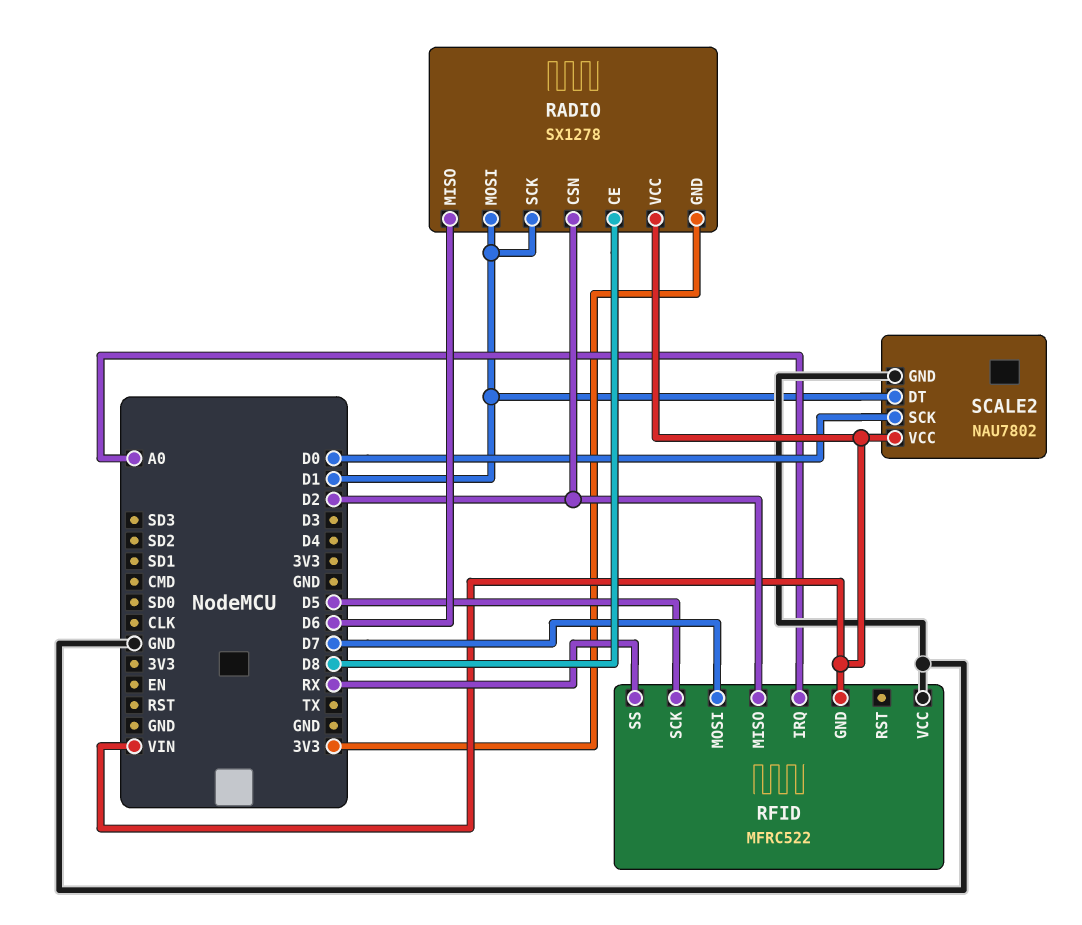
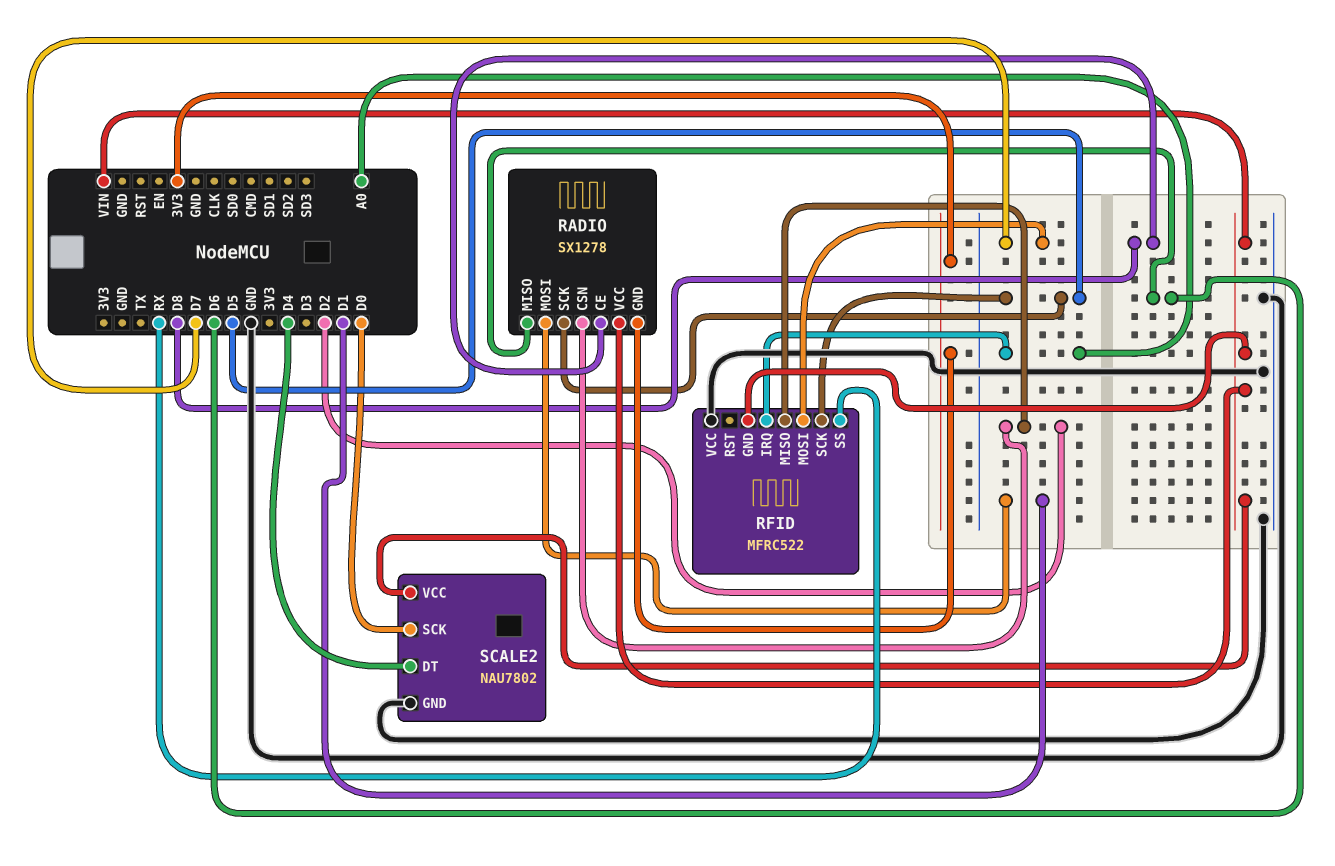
RADIO pin SCK: D1 -> D5
SCALE2 pin DT: D1 -> D4

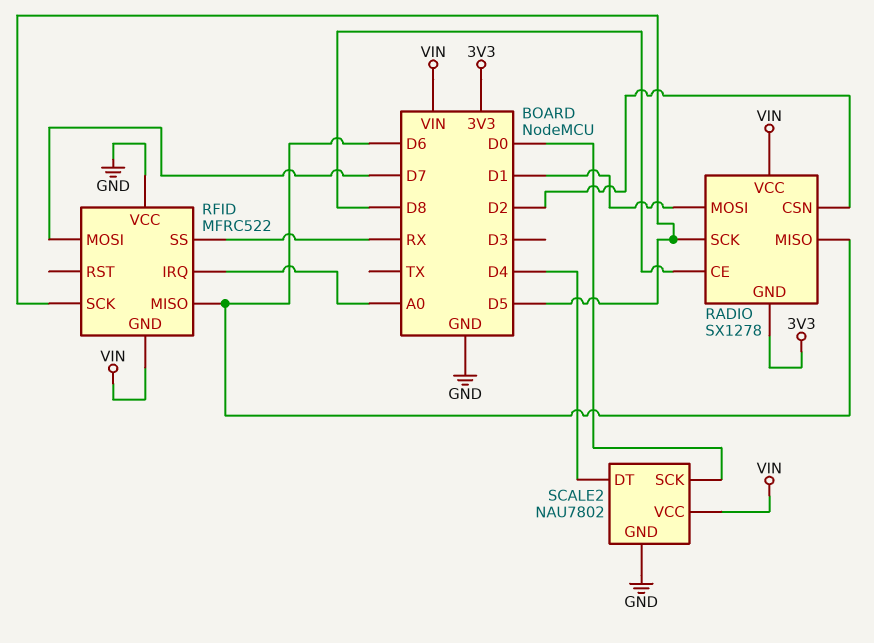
RFID pin MISO: D2 -> D6

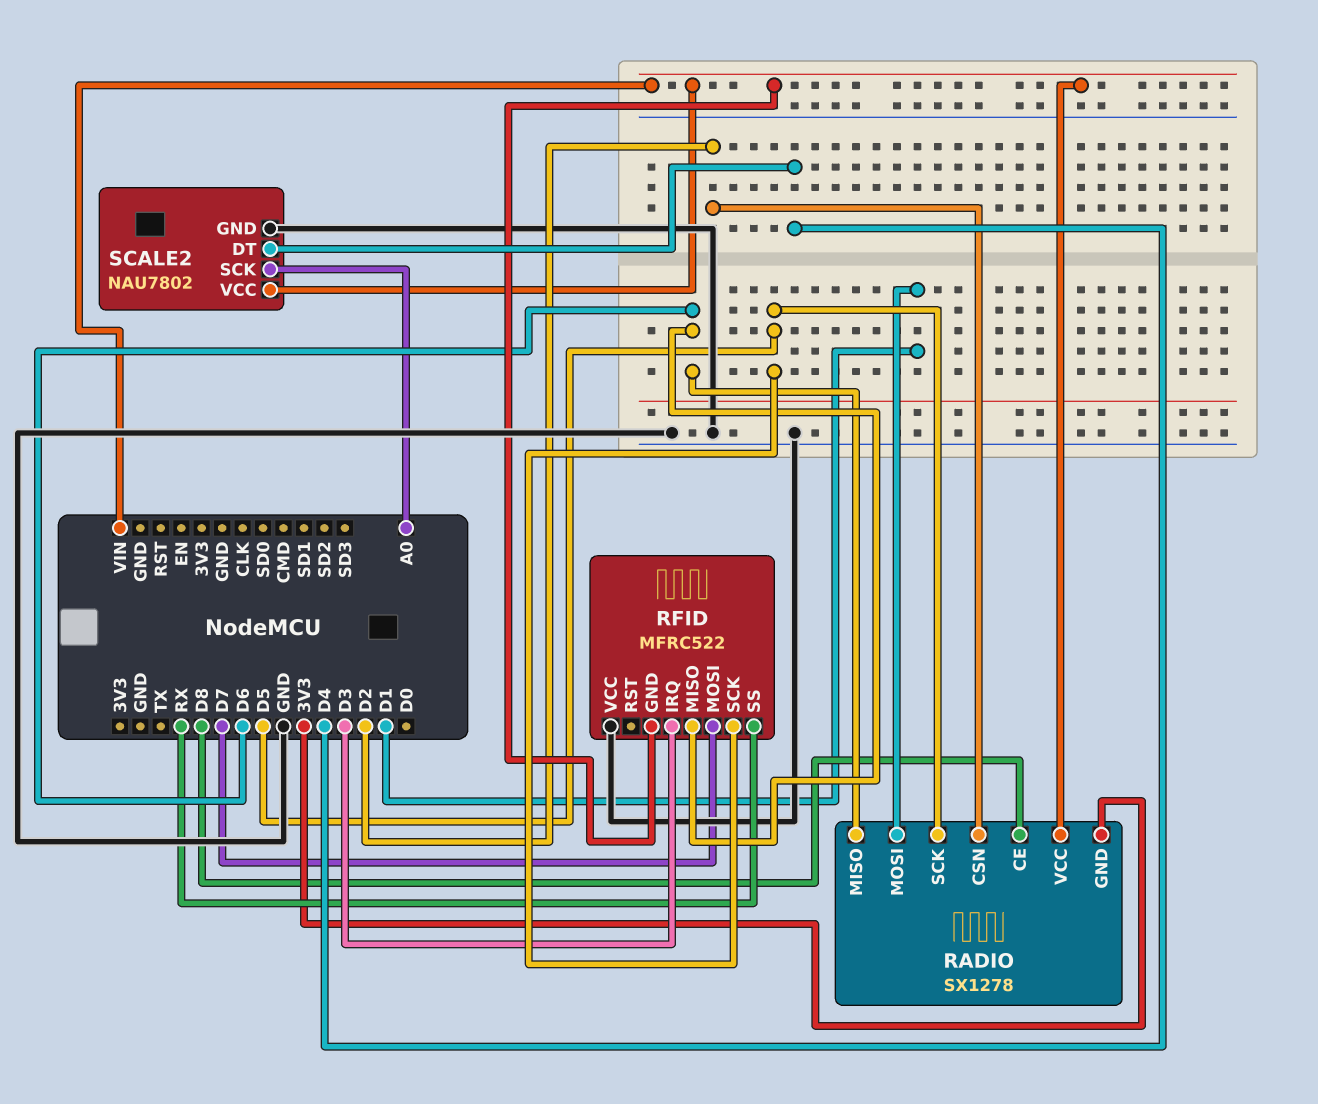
RFID pin IRQ: A0 -> D3
SCALE2 pin SCK: D0 -> A0

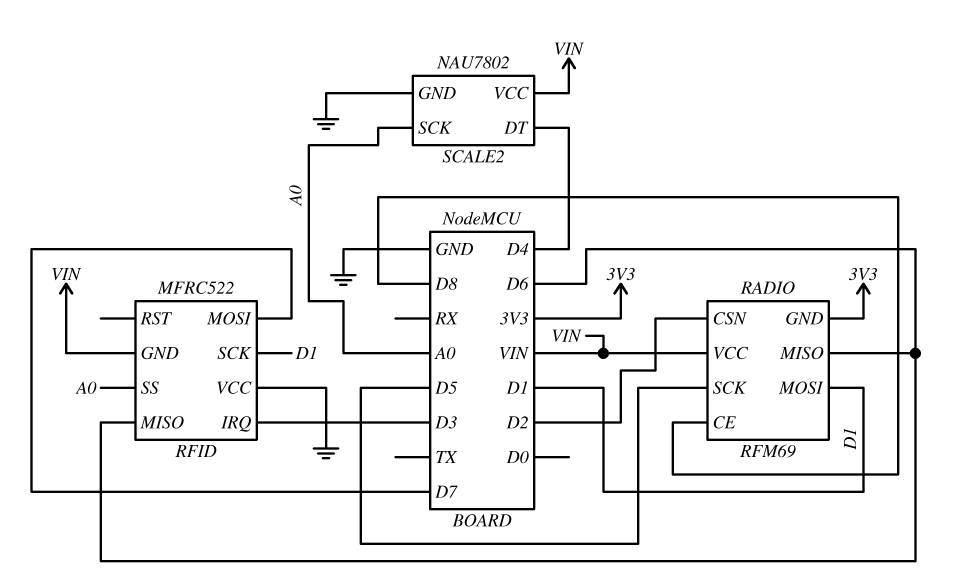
RADIO: SX1278 -> RFM69
RFID pin SCK: D5 -> D1
RFID pin SS: RX -> A0

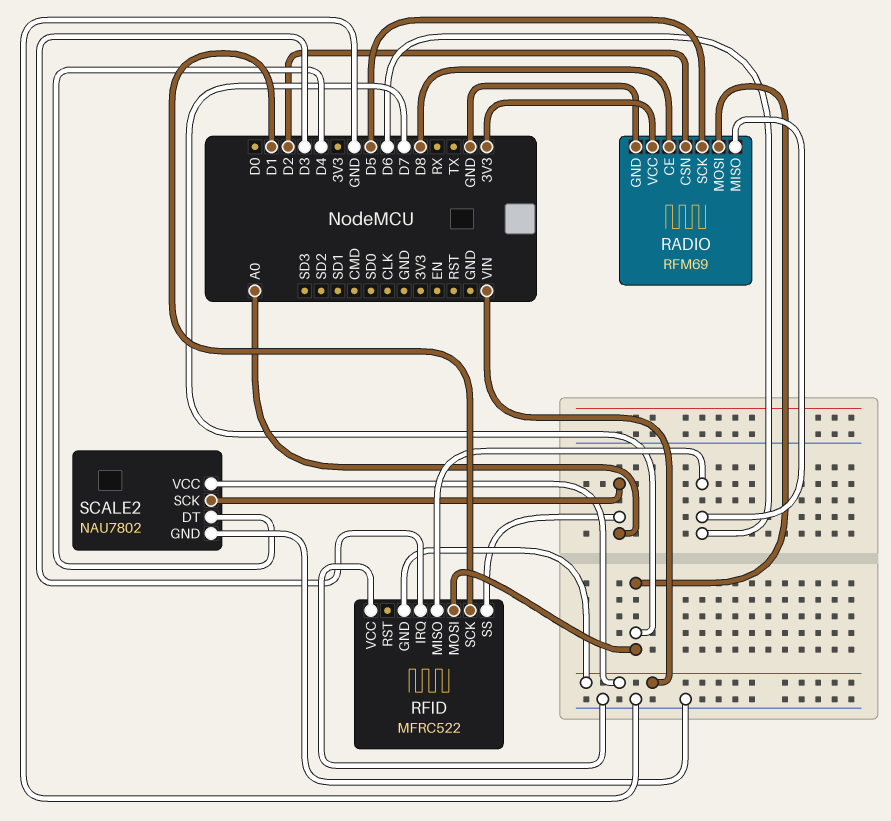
RADIO pin GND: 3V3 -> GND
RADIO pin MOSI: D1 -> D7
RADIO pin VCC: VIN -> 3V3

